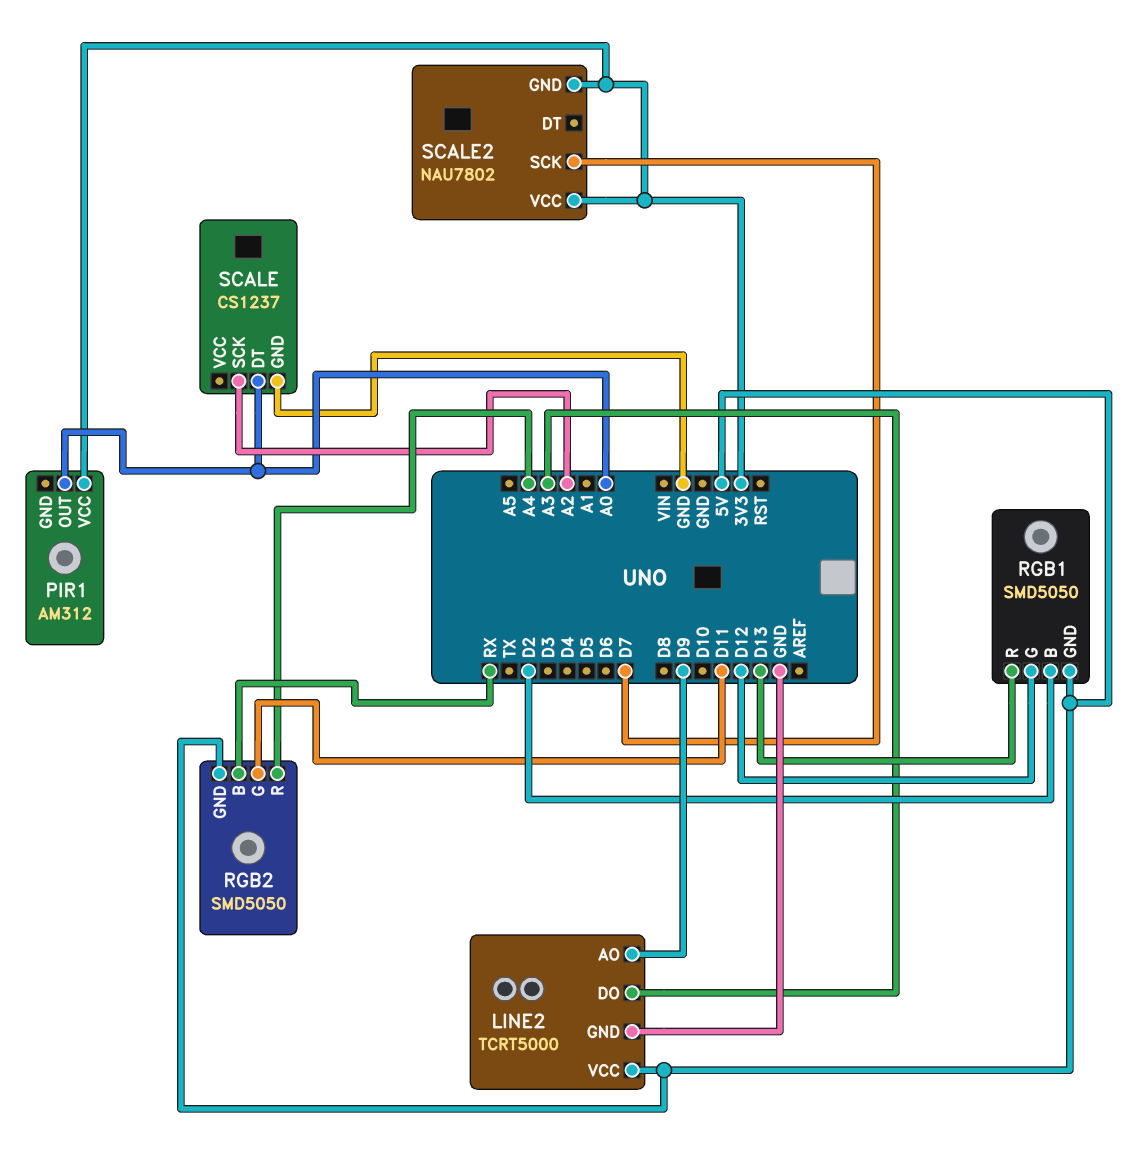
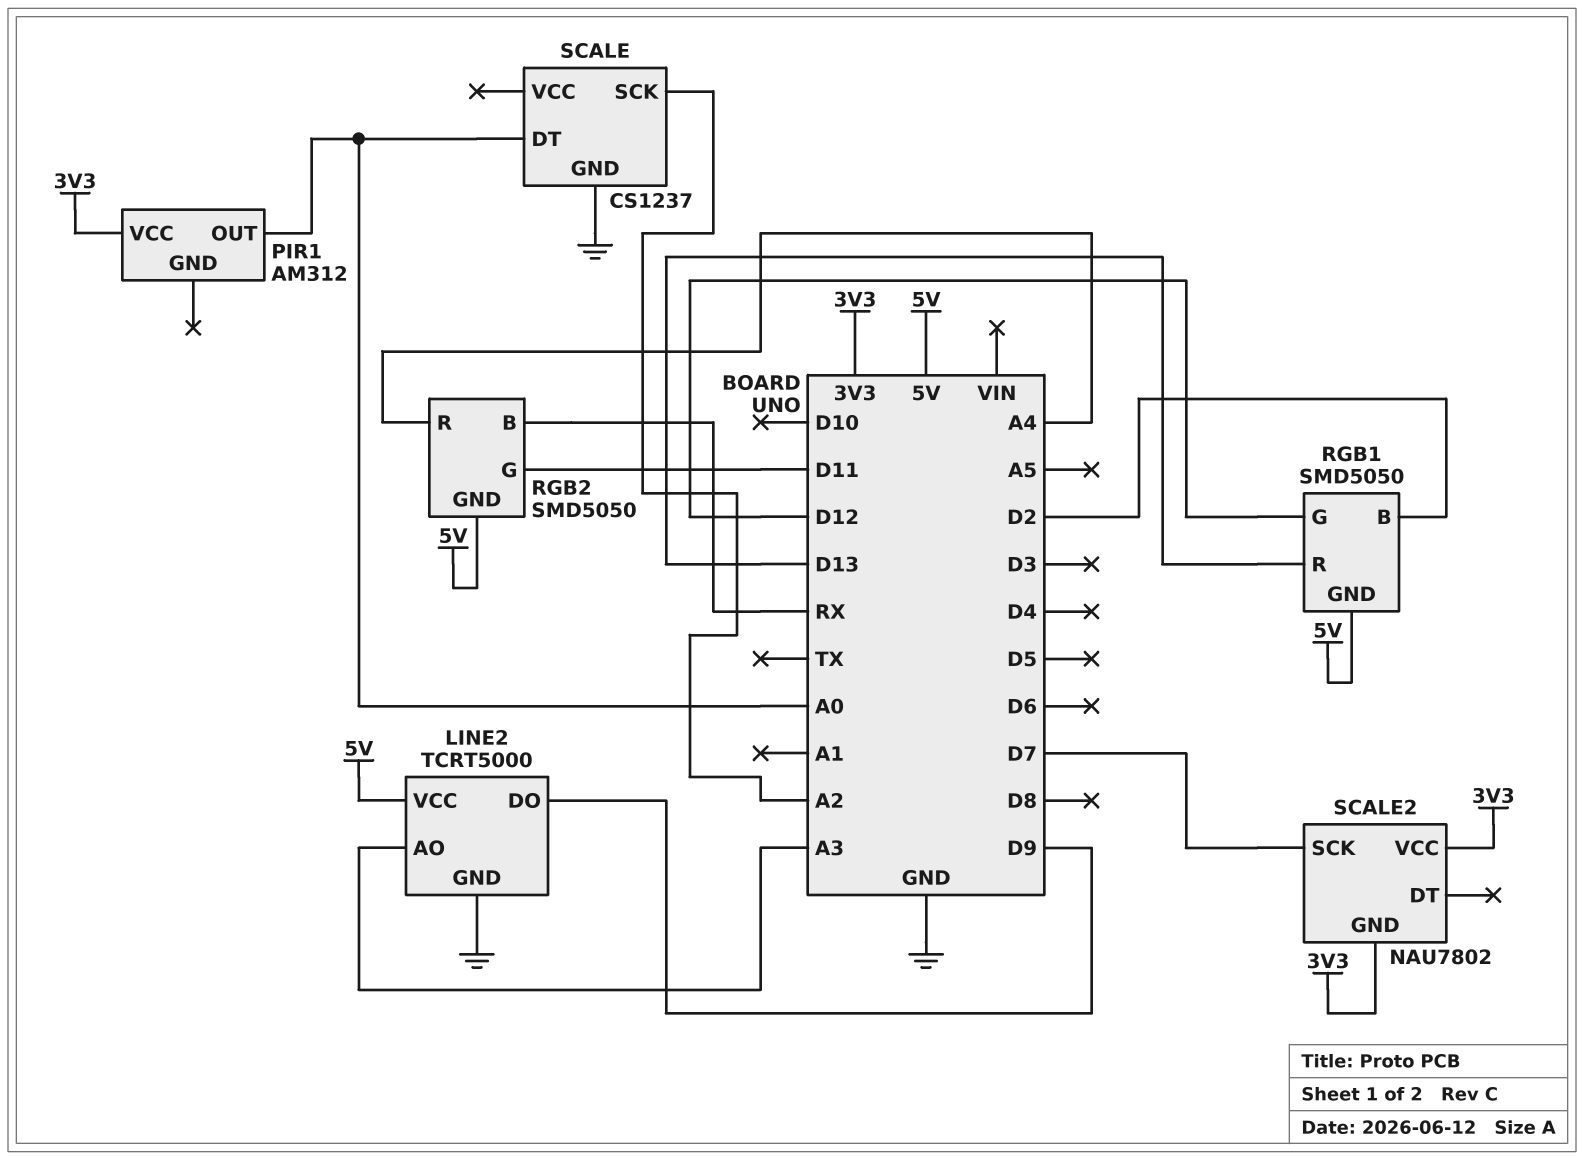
LINE2 pin AO: D9 -> A3
LINE2 pin DO: A3 -> D9

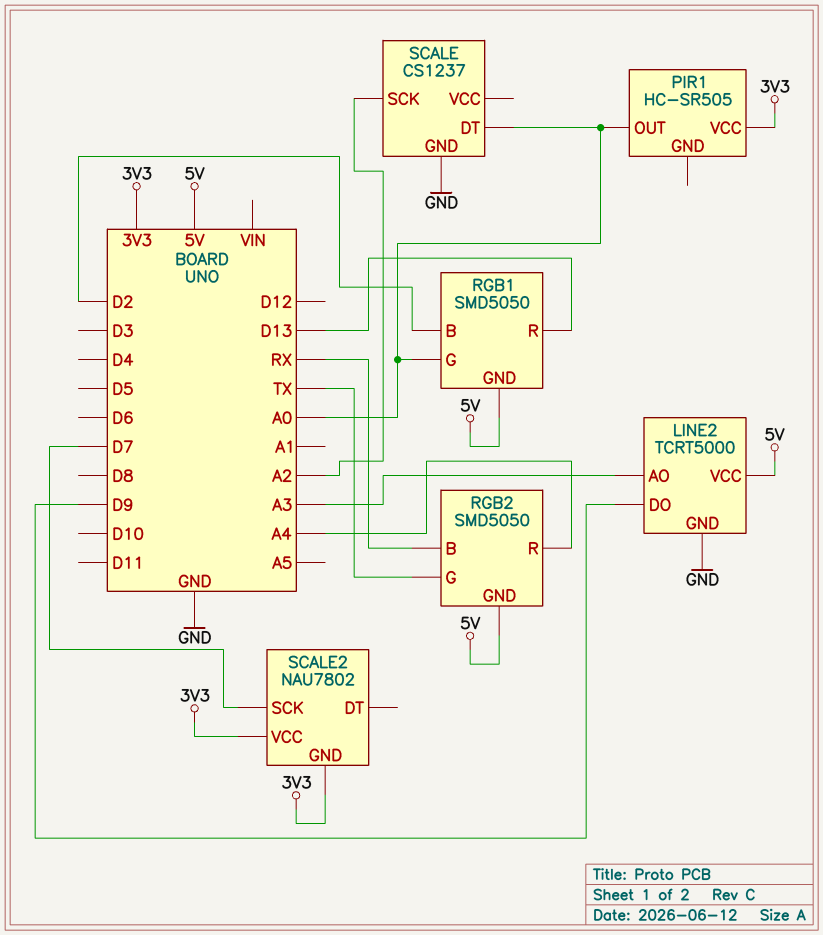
PIR1: AM312 -> HC-SR505
RGB1 pin G: D12 -> A0
RGB2 pin G: D11 -> TX

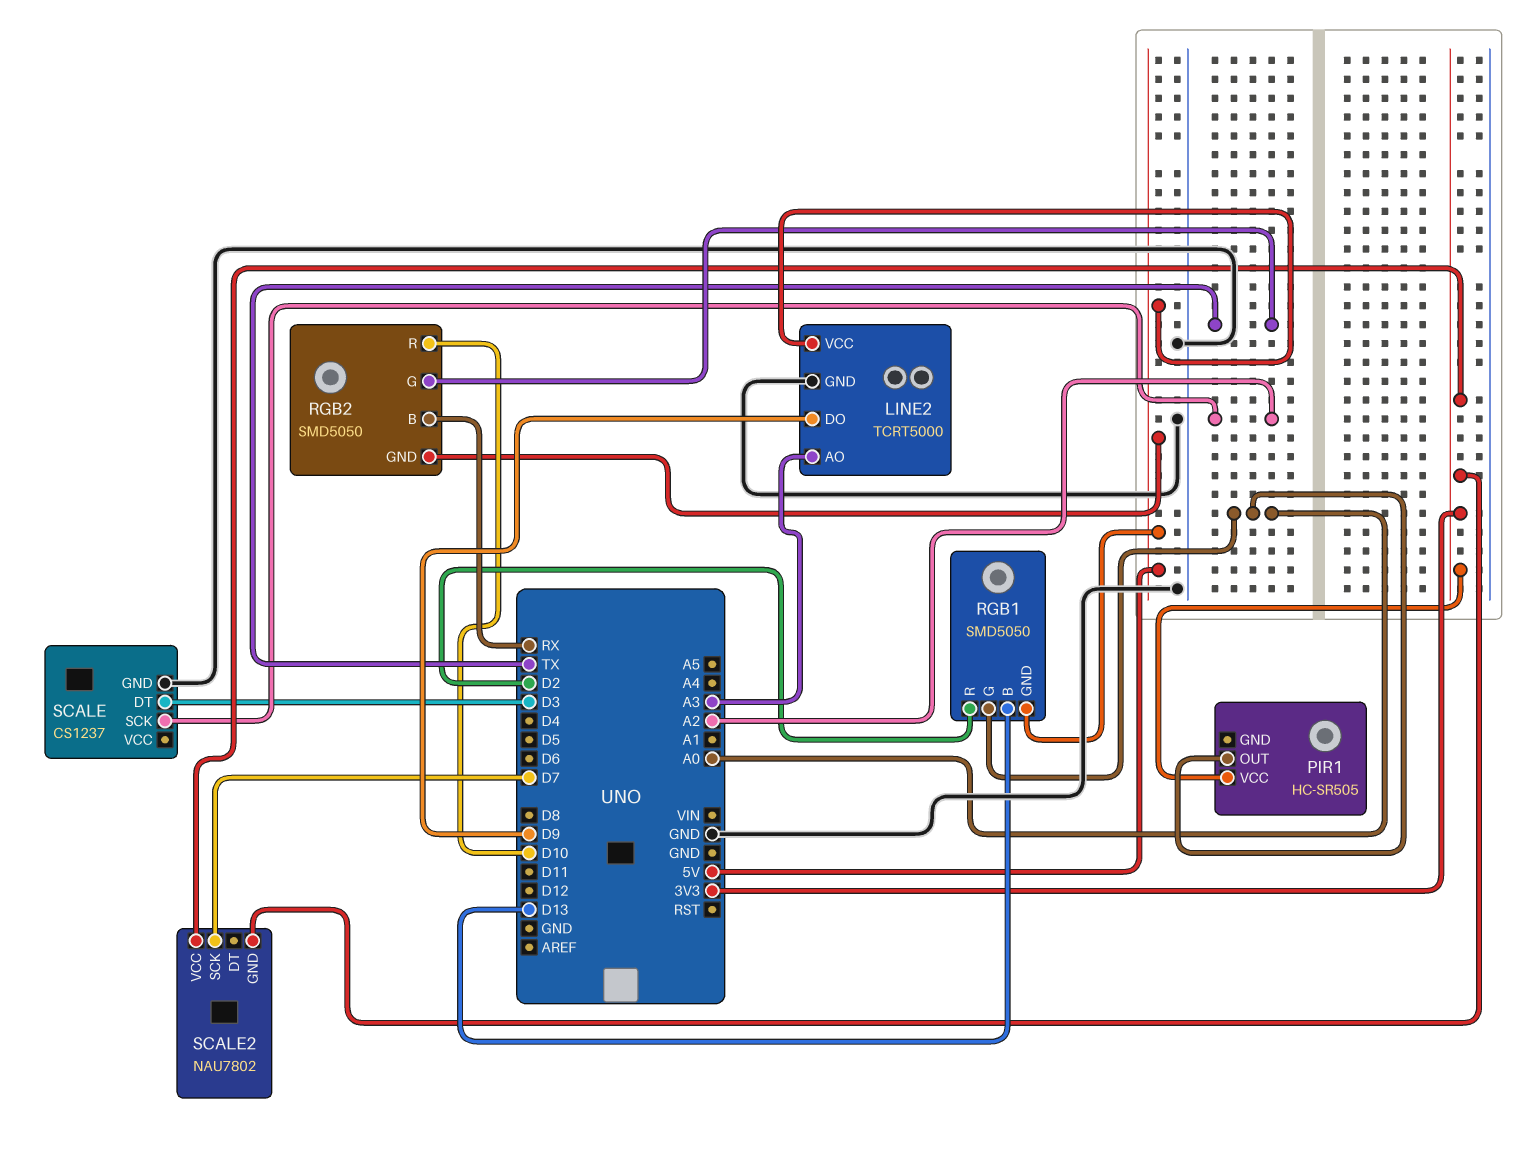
RGB1 pin B: D2 -> D13
RGB1 pin R: D13 -> D2
RGB2 pin R: A4 -> D10
SCALE pin DT: A0 -> D3

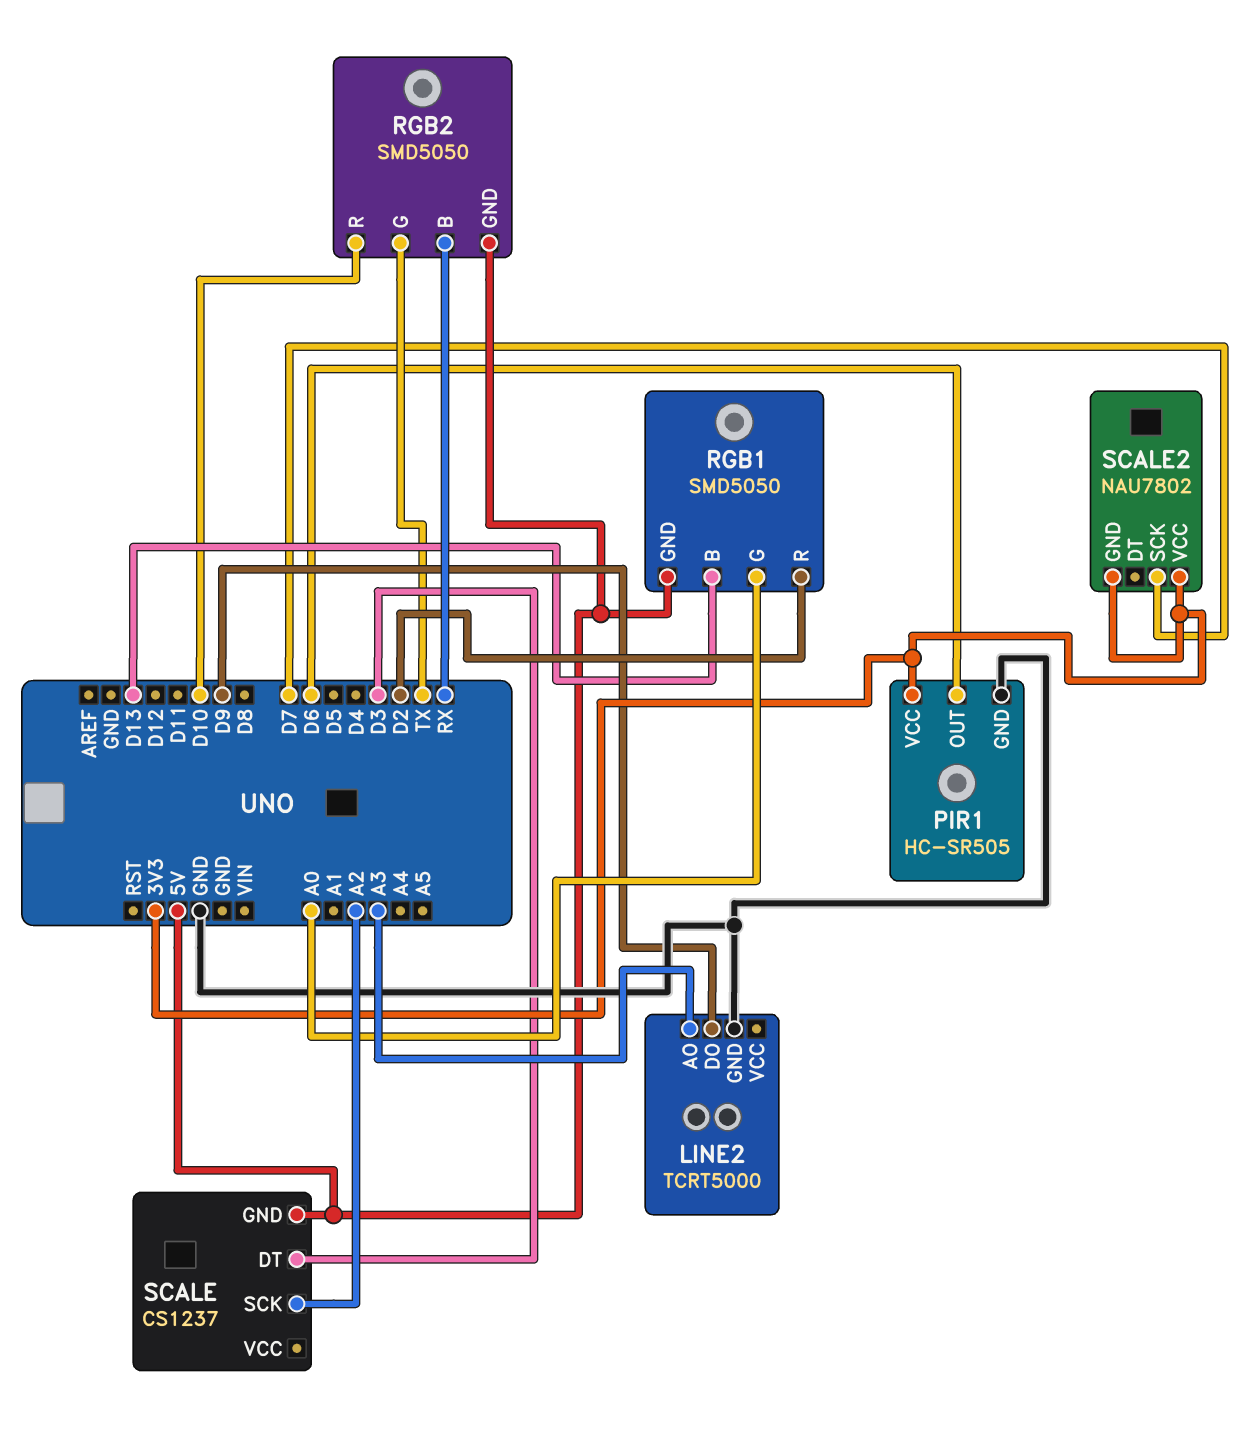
LINE2 pin VCC: 5V -> none
PIR1 pin GND: none -> GND
PIR1 pin OUT: A0 -> D6
SCALE pin GND: GND -> 5V

